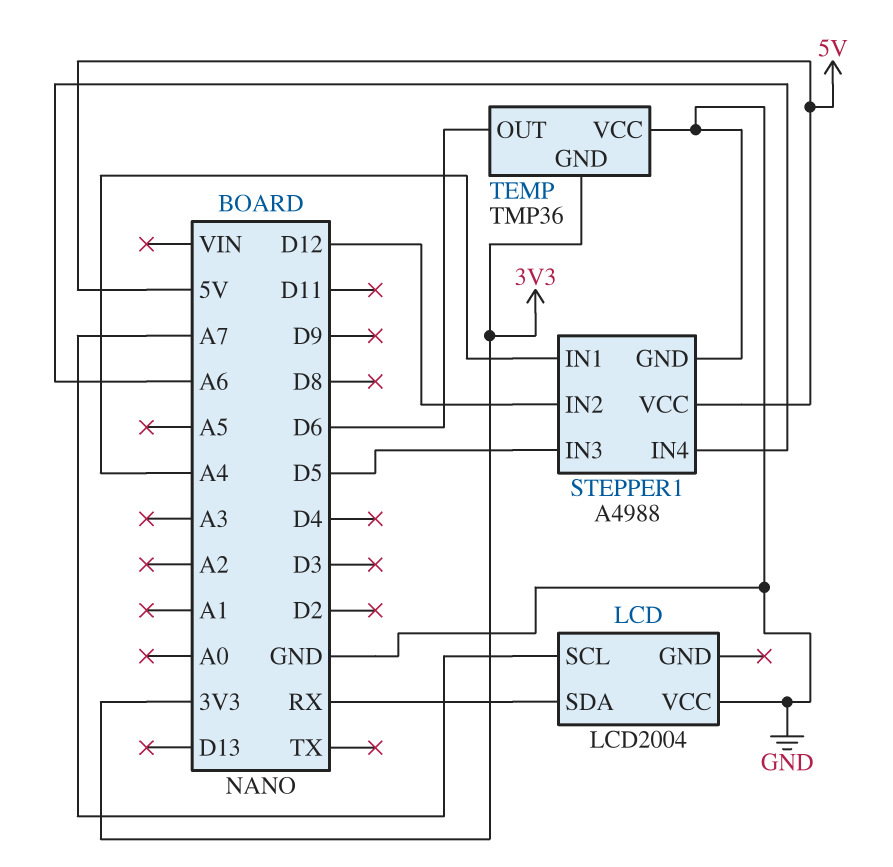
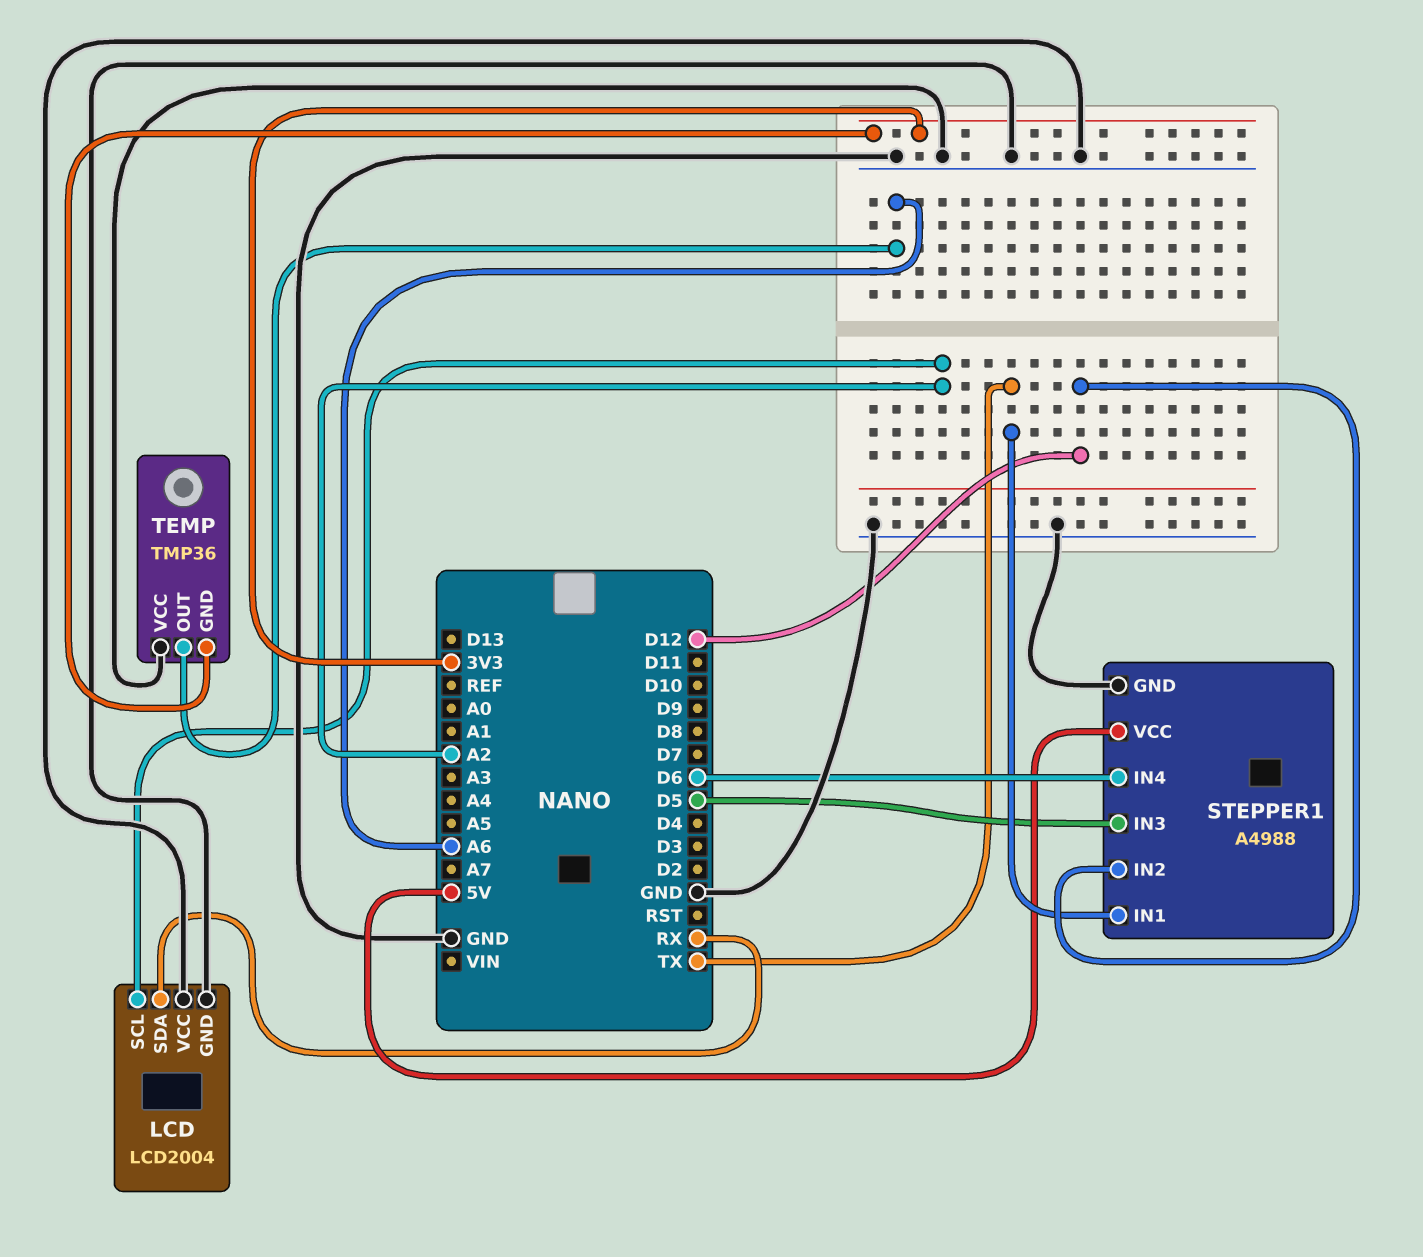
LCD pin GND: none -> GND
LCD pin SCL: A7 -> A2
STEPPER1 pin IN1: A4 -> TX
STEPPER1 pin IN4: A6 -> D6
TEMP pin OUT: D6 -> A6

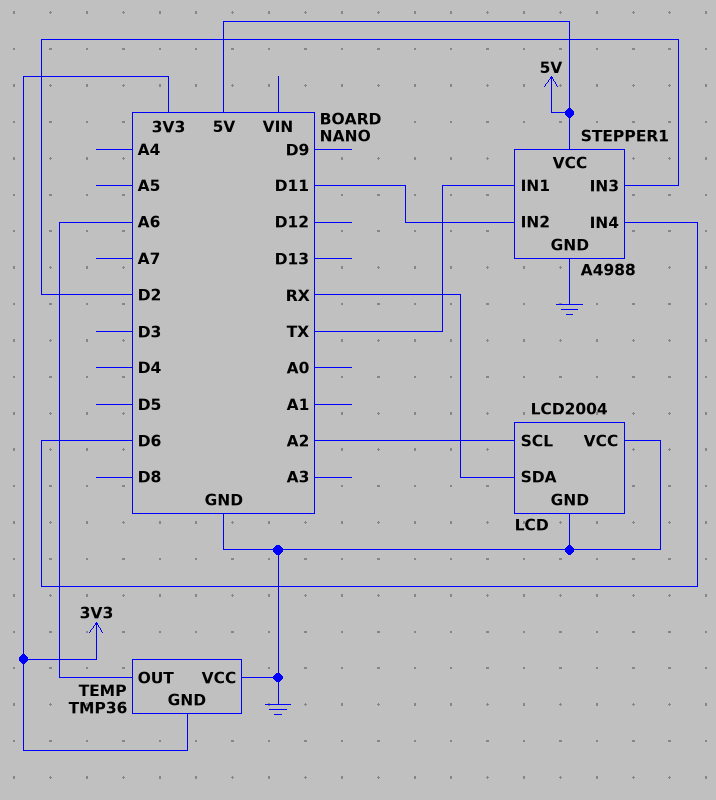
STEPPER1 pin IN2: D12 -> D11
STEPPER1 pin IN3: D5 -> D2

